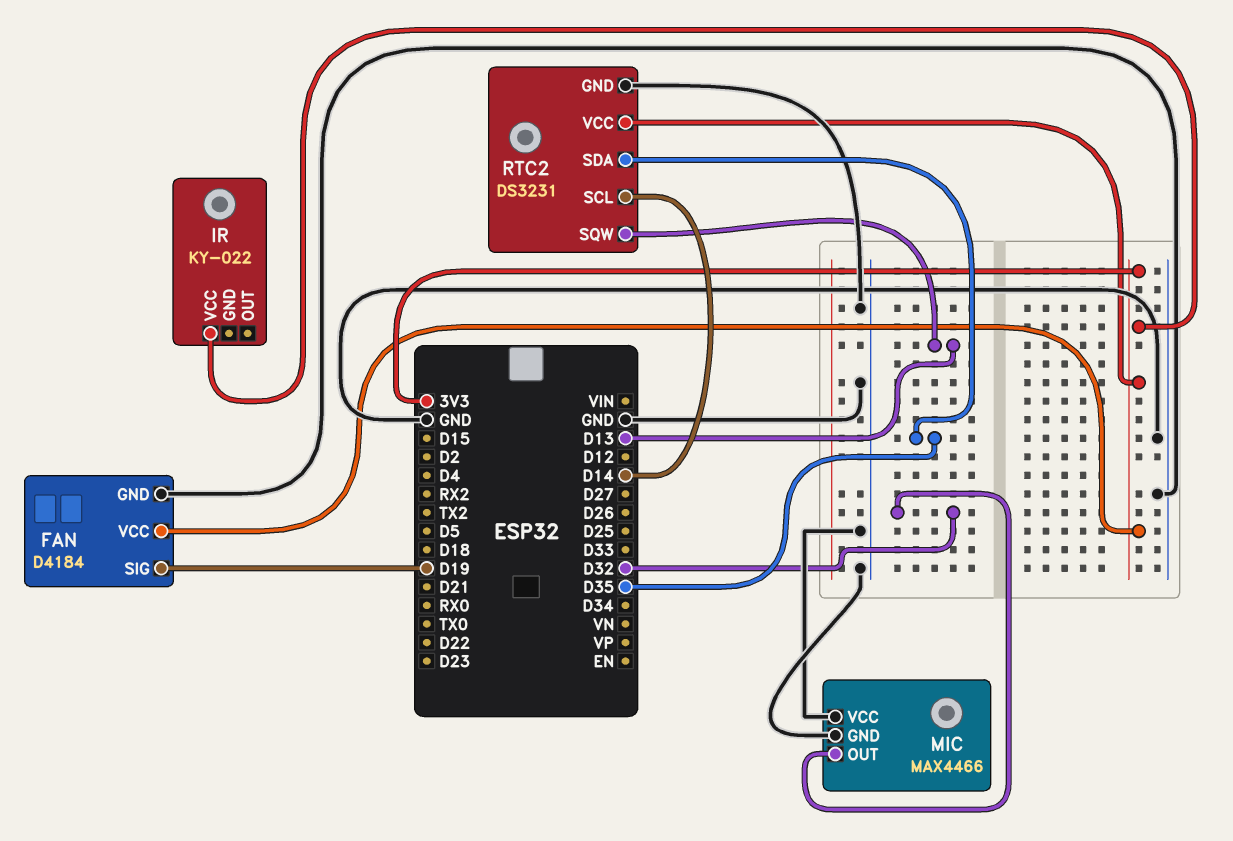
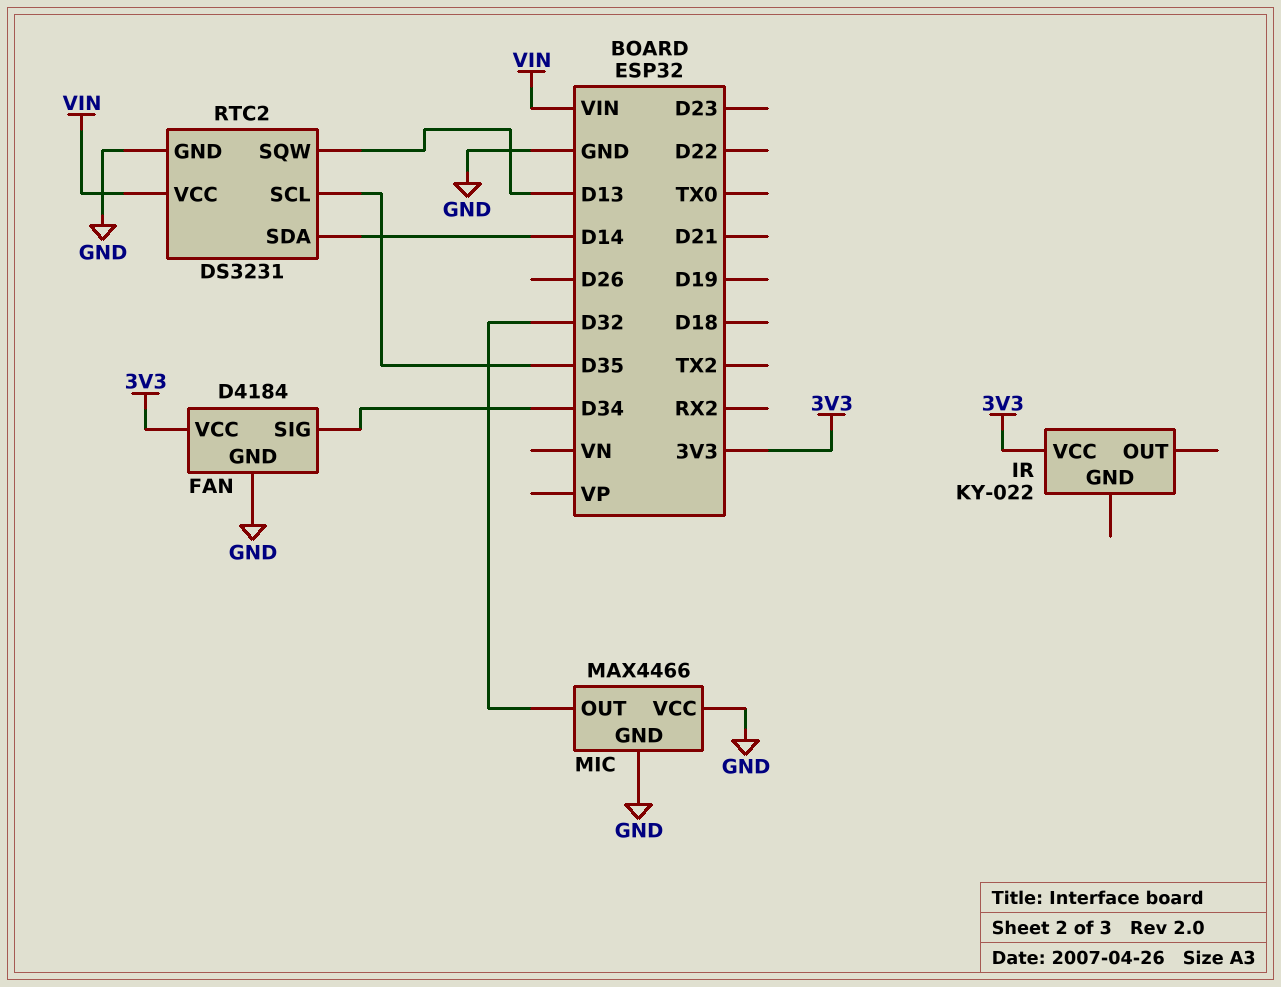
FAN pin SIG: D19 -> D34
RTC2 pin SCL: D14 -> D35
RTC2 pin SDA: D35 -> D14
RTC2 pin VCC: 3V3 -> VIN

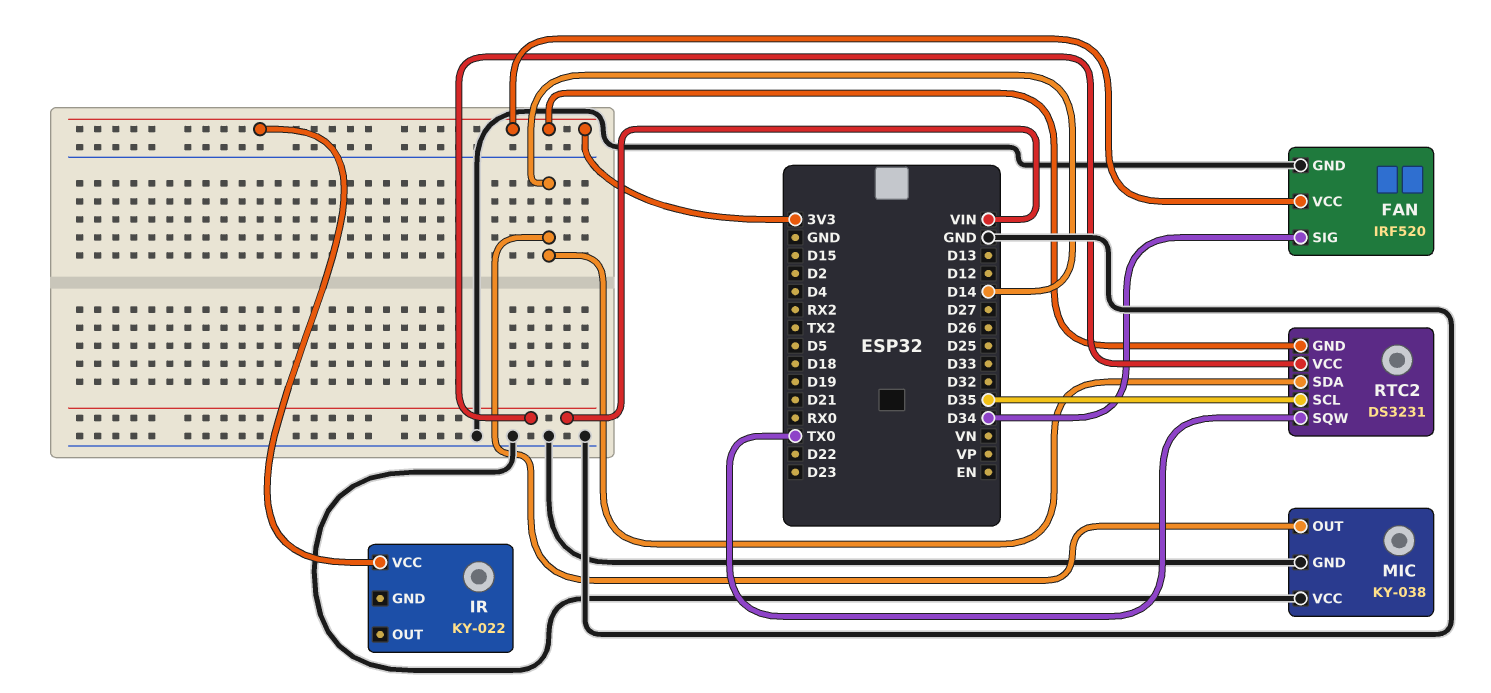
FAN: D4184 -> IRF520
MIC: MAX4466 -> KY-038
MIC pin OUT: D32 -> D14
RTC2 pin GND: GND -> 3V3
RTC2 pin SQW: D13 -> TX0

